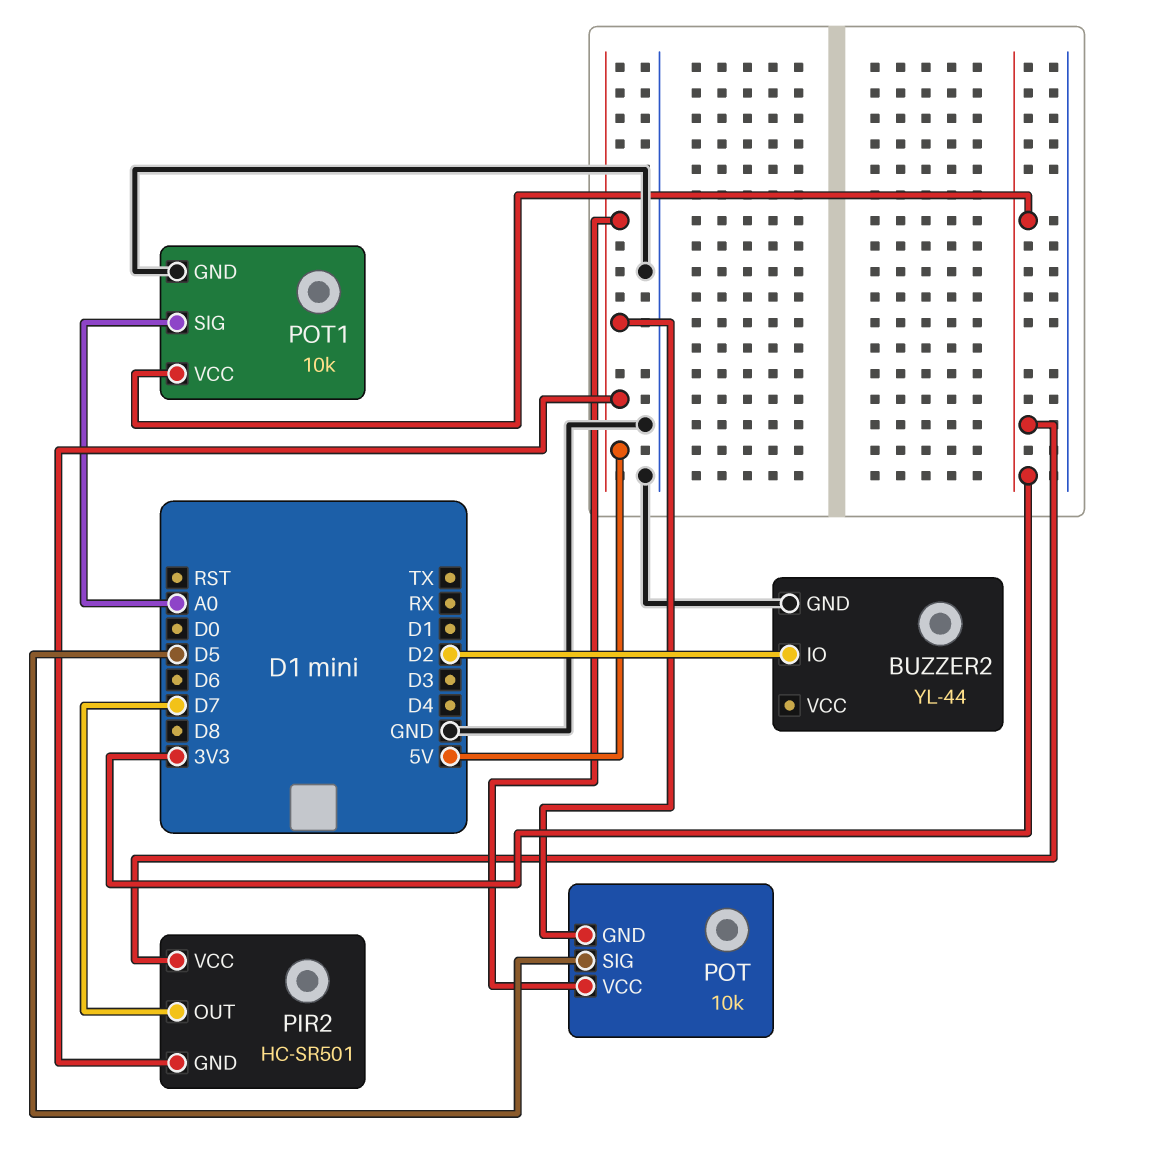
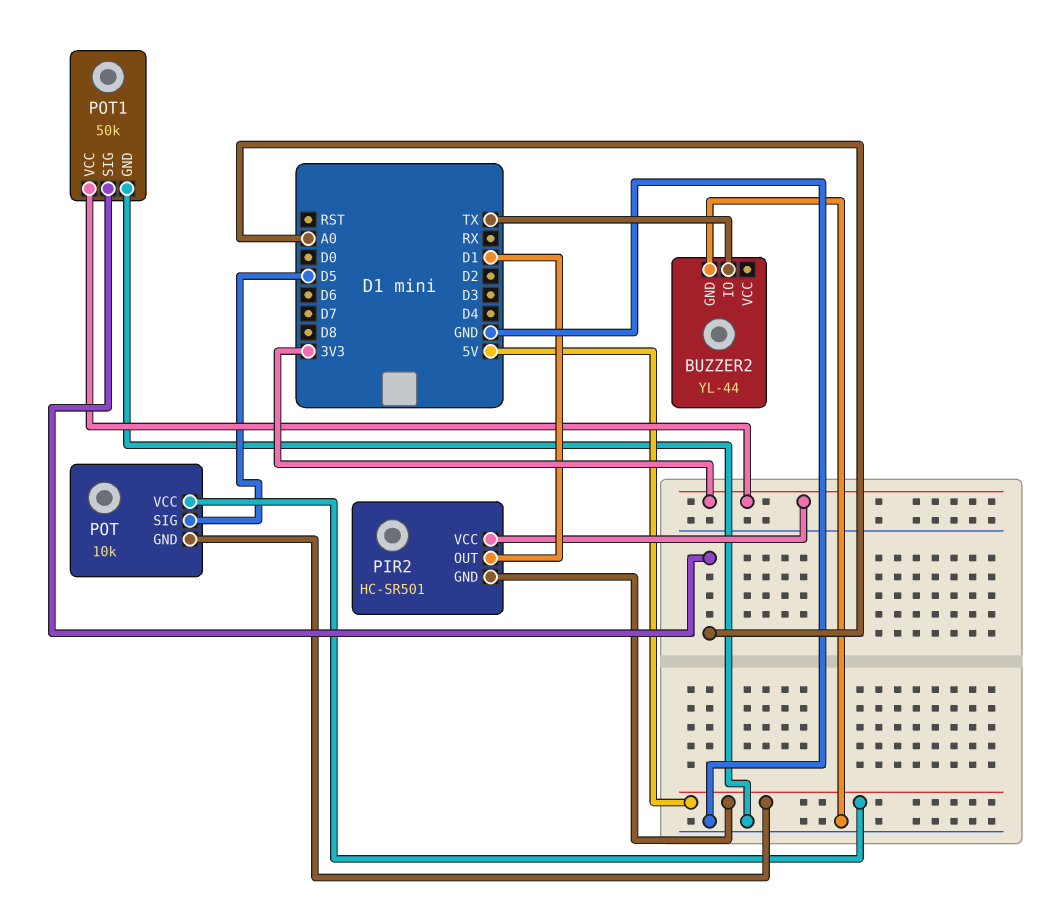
BUZZER2 pin IO: D2 -> TX
PIR2 pin OUT: D7 -> D1
POT1: 10k -> 50k

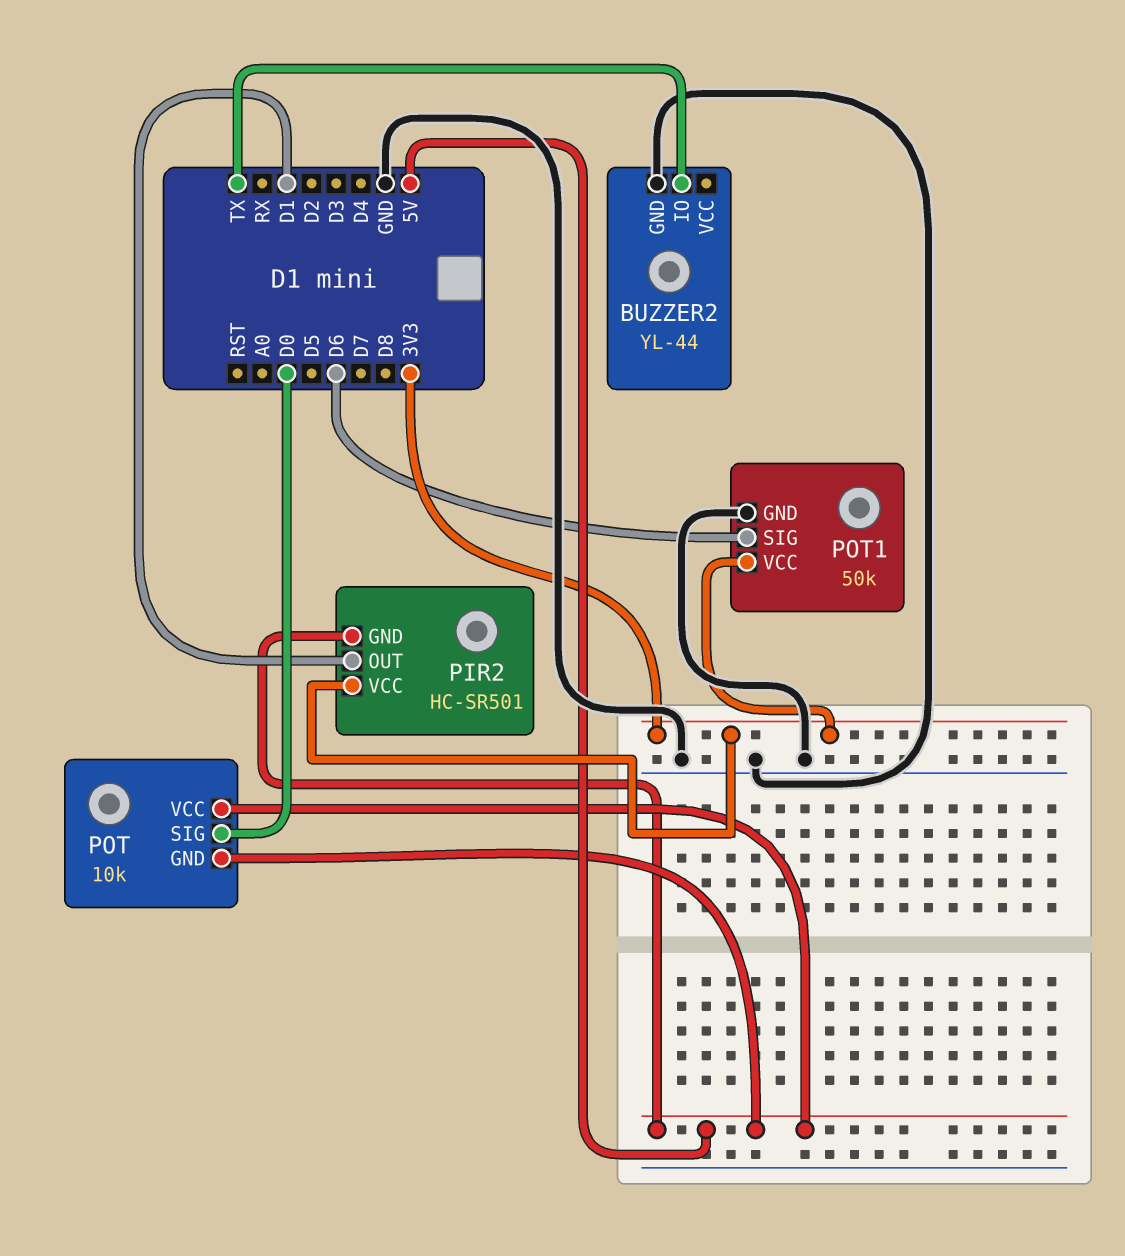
POT pin SIG: D5 -> D0
POT1 pin SIG: A0 -> D6

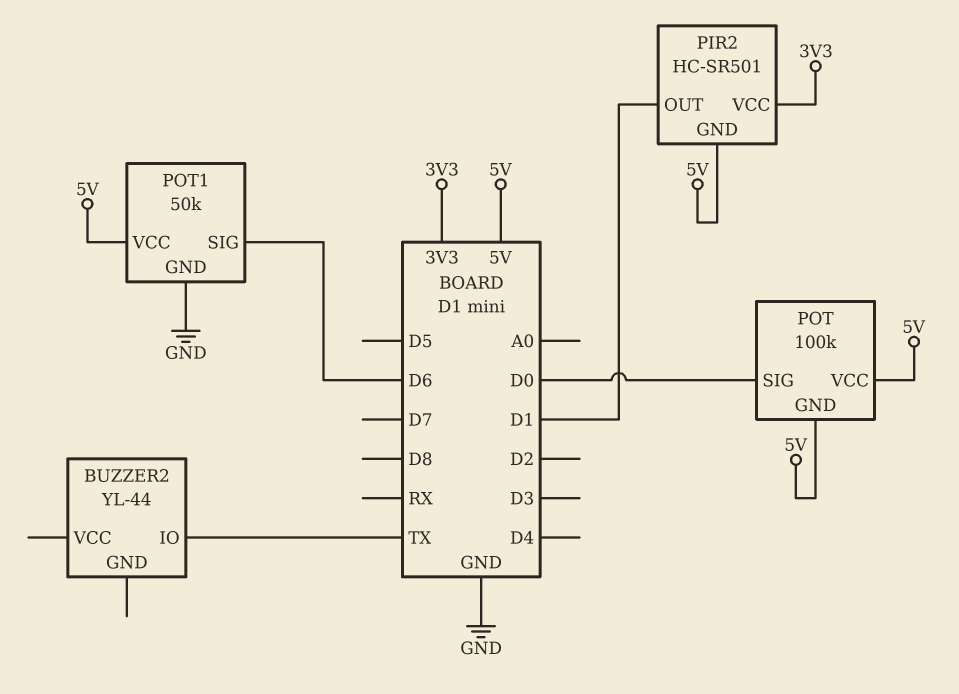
BUZZER2 pin GND: GND -> none
POT: 10k -> 100k
POT1 pin VCC: 3V3 -> 5V

